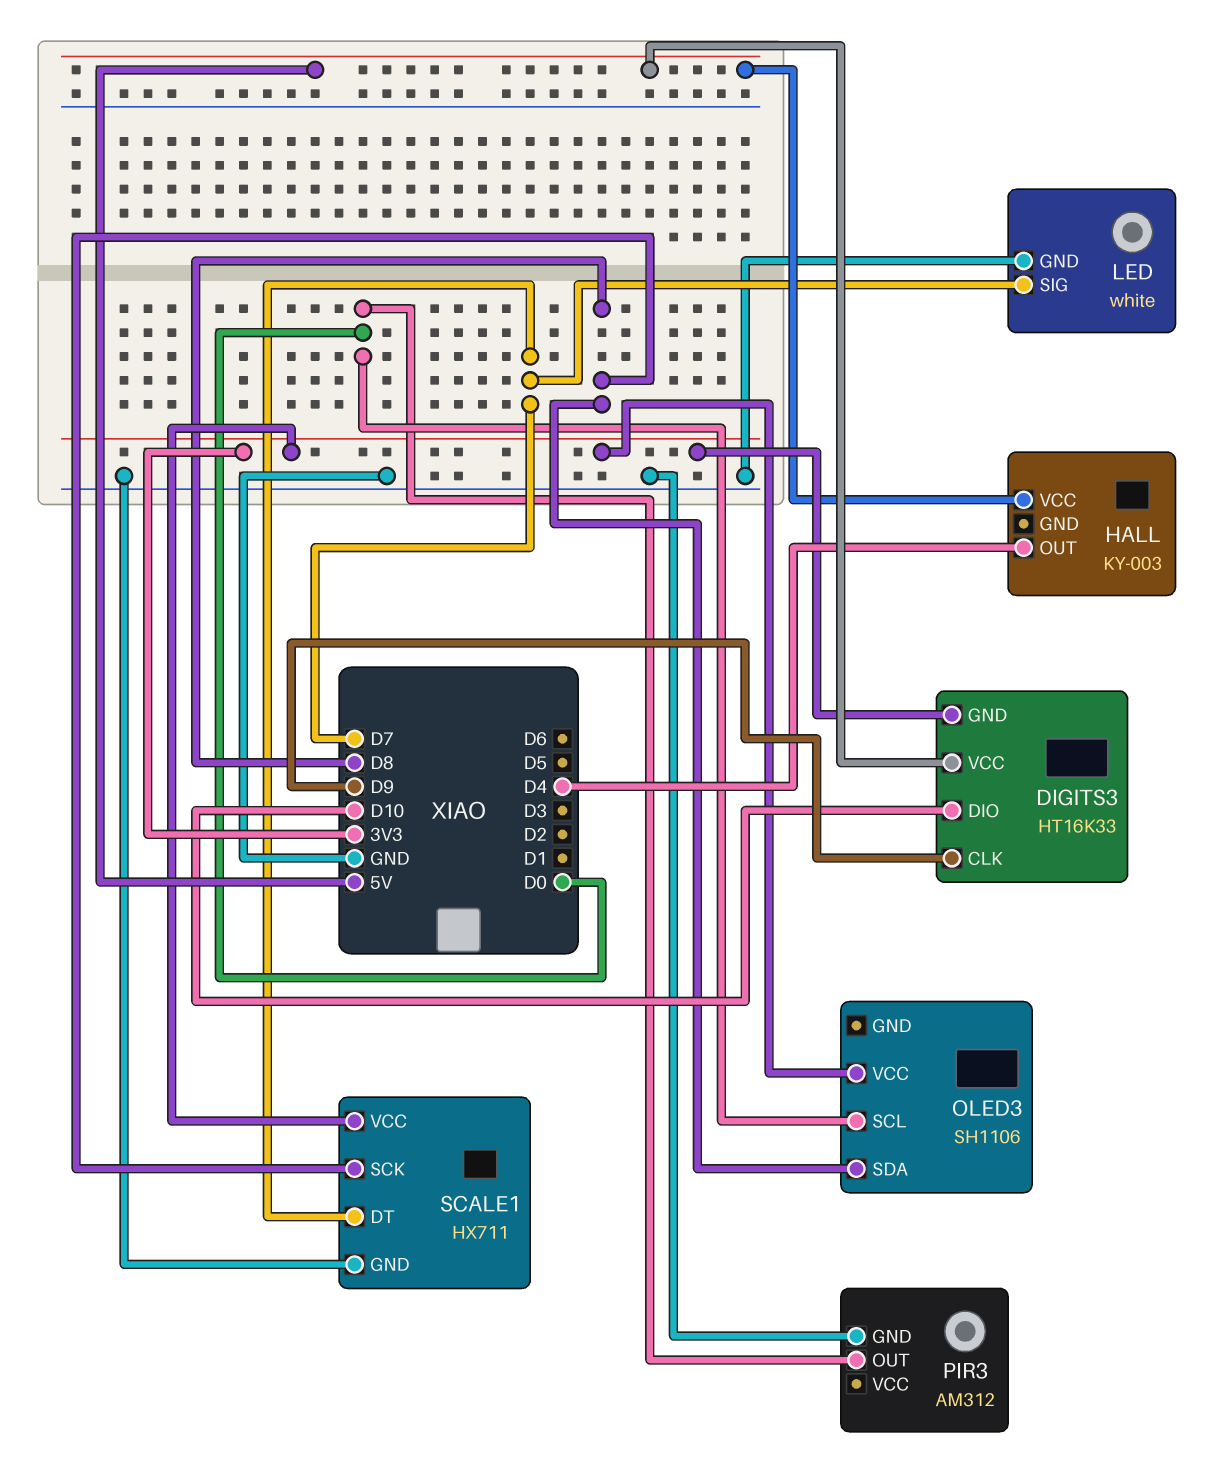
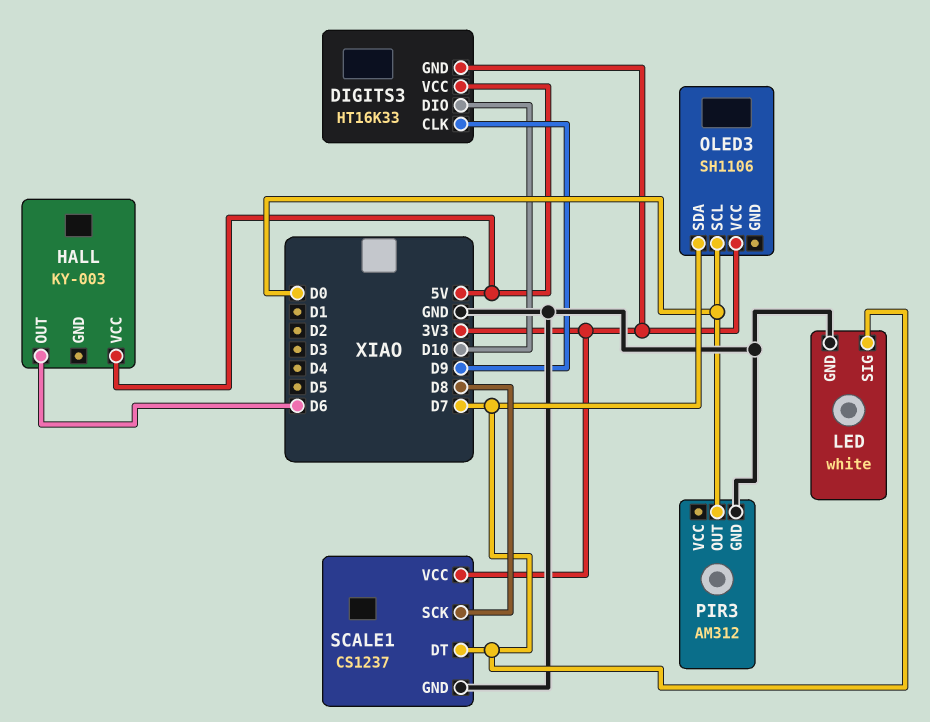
HALL pin OUT: D4 -> D6
OLED3 pin SDA: D8 -> D7
SCALE1: HX711 -> CS1237

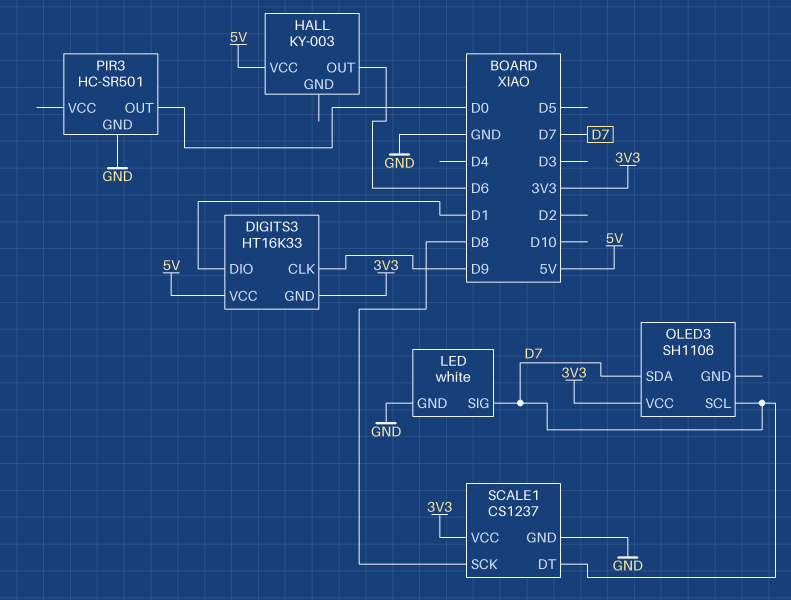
DIGITS3 pin DIO: D10 -> D1
OLED3 pin SCL: D0 -> D7
PIR3: AM312 -> HC-SR501

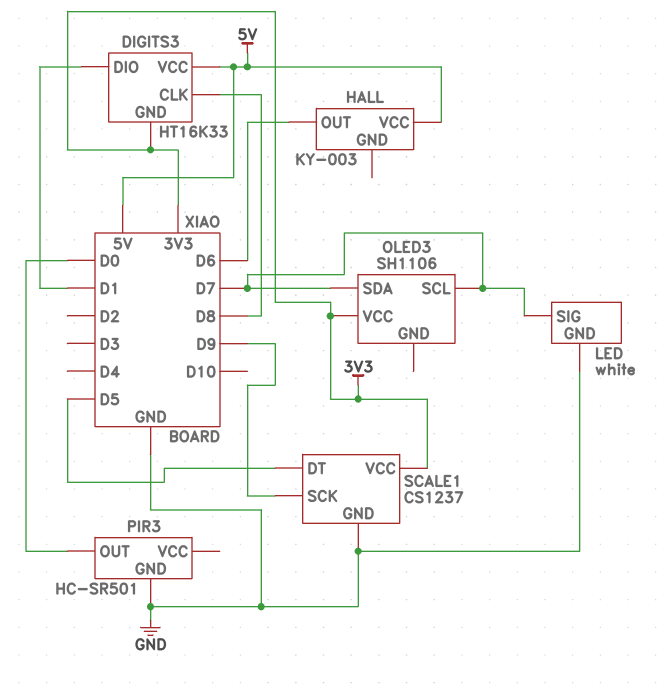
DIGITS3 pin CLK: D9 -> D8
SCALE1 pin DT: D7 -> D5
SCALE1 pin SCK: D8 -> D9

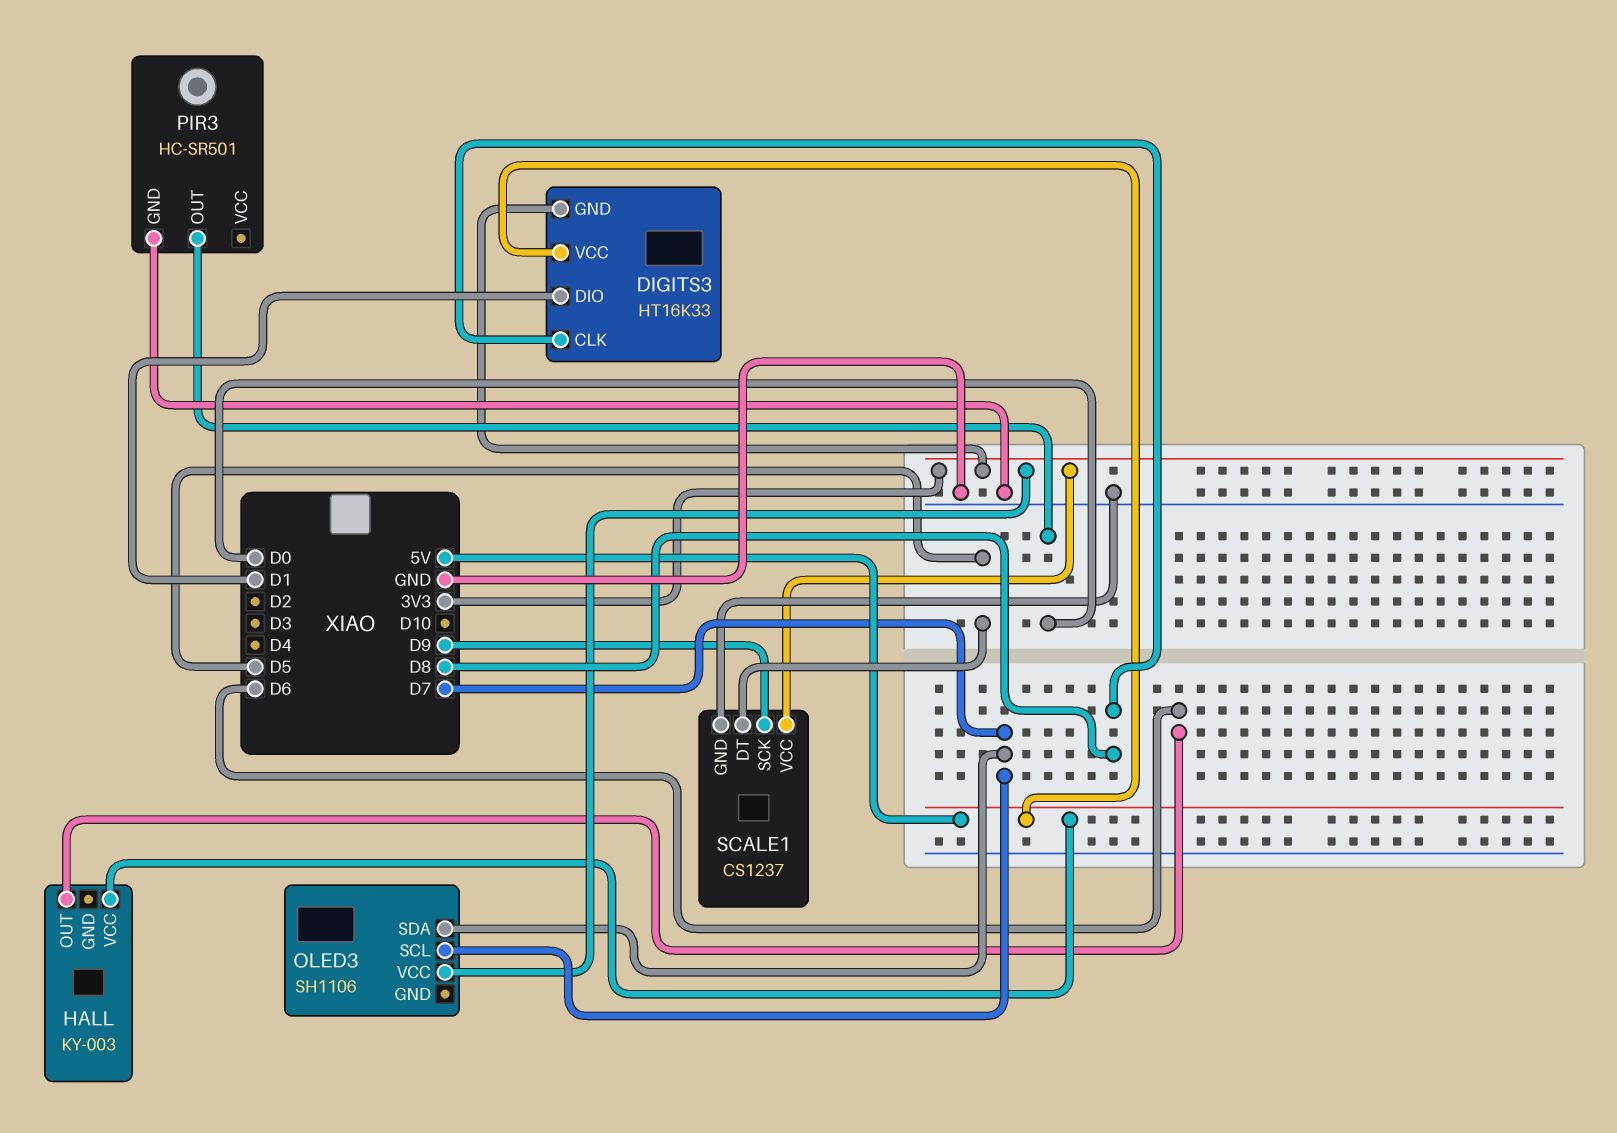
LED: white -> none
LED pin GND: GND -> none
LED pin SIG: D7 -> none

